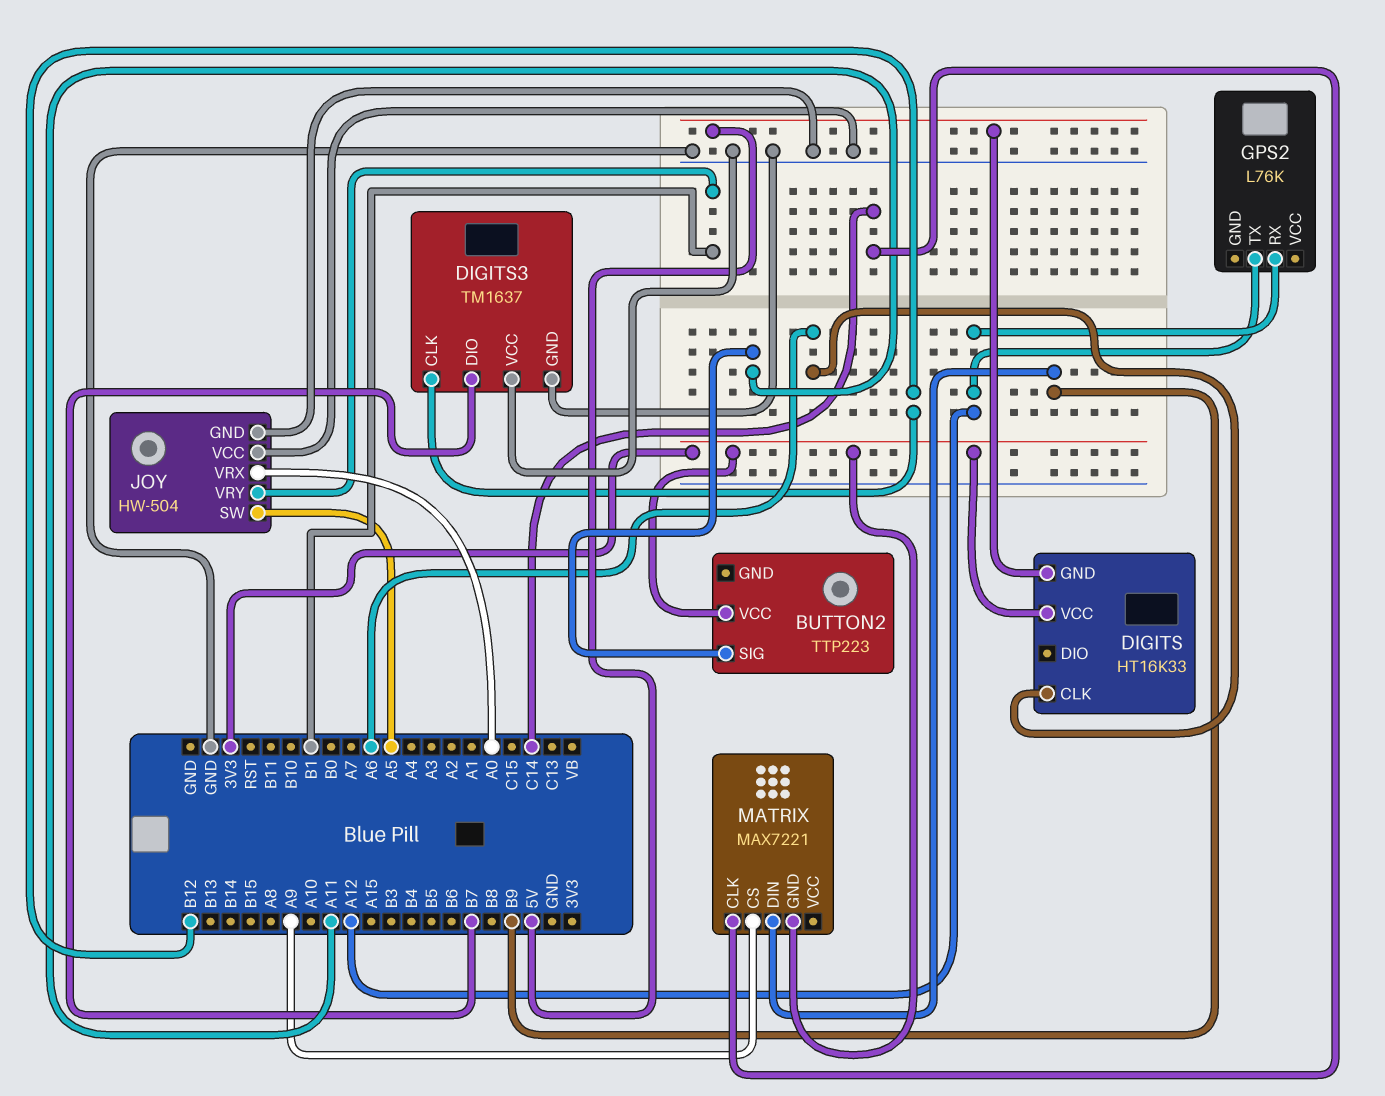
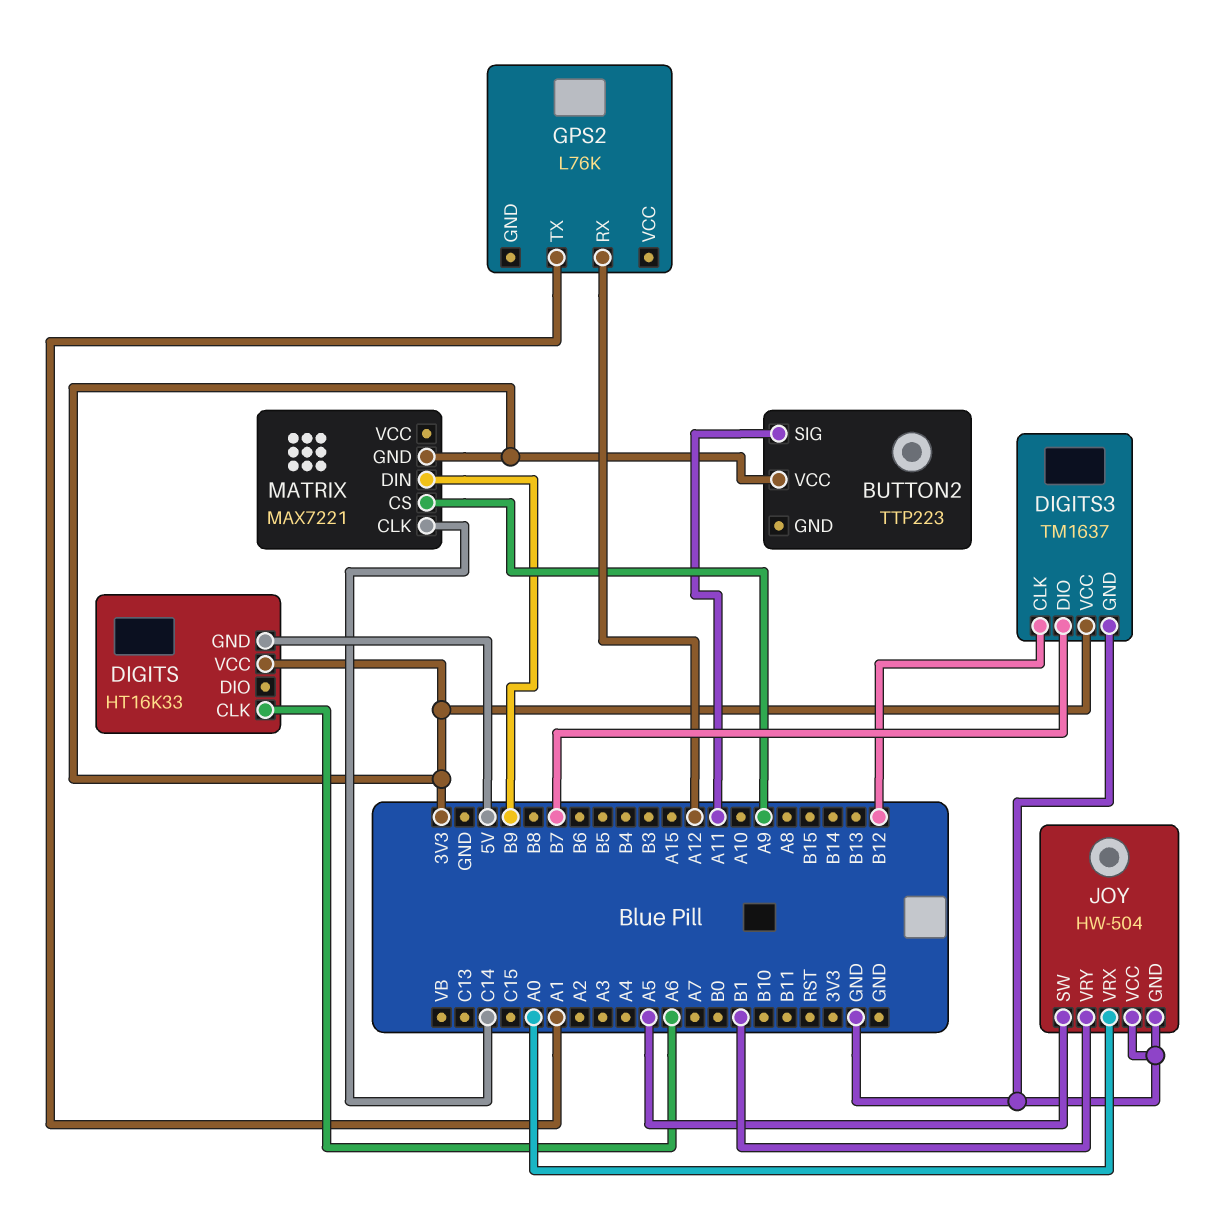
DIGITS3 pin VCC: GND -> 3V3
GPS2 pin TX: A12 -> A1

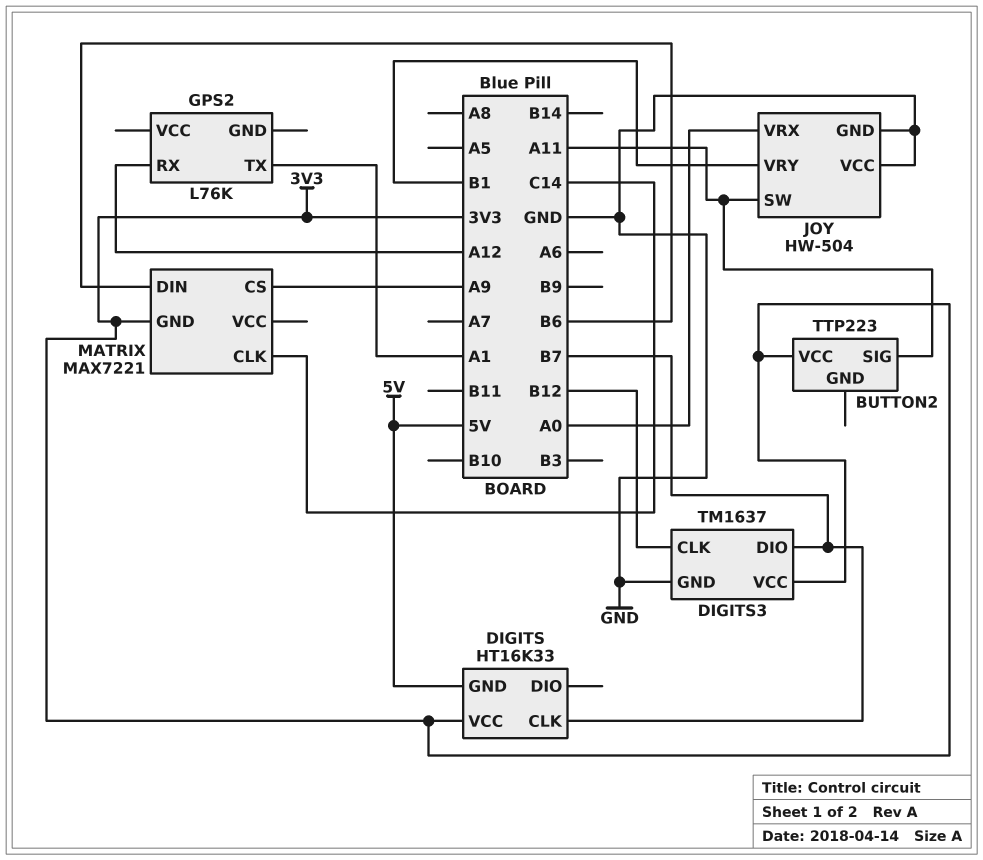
DIGITS pin CLK: A6 -> B7
JOY pin SW: A5 -> A11
MATRIX pin DIN: B9 -> B6

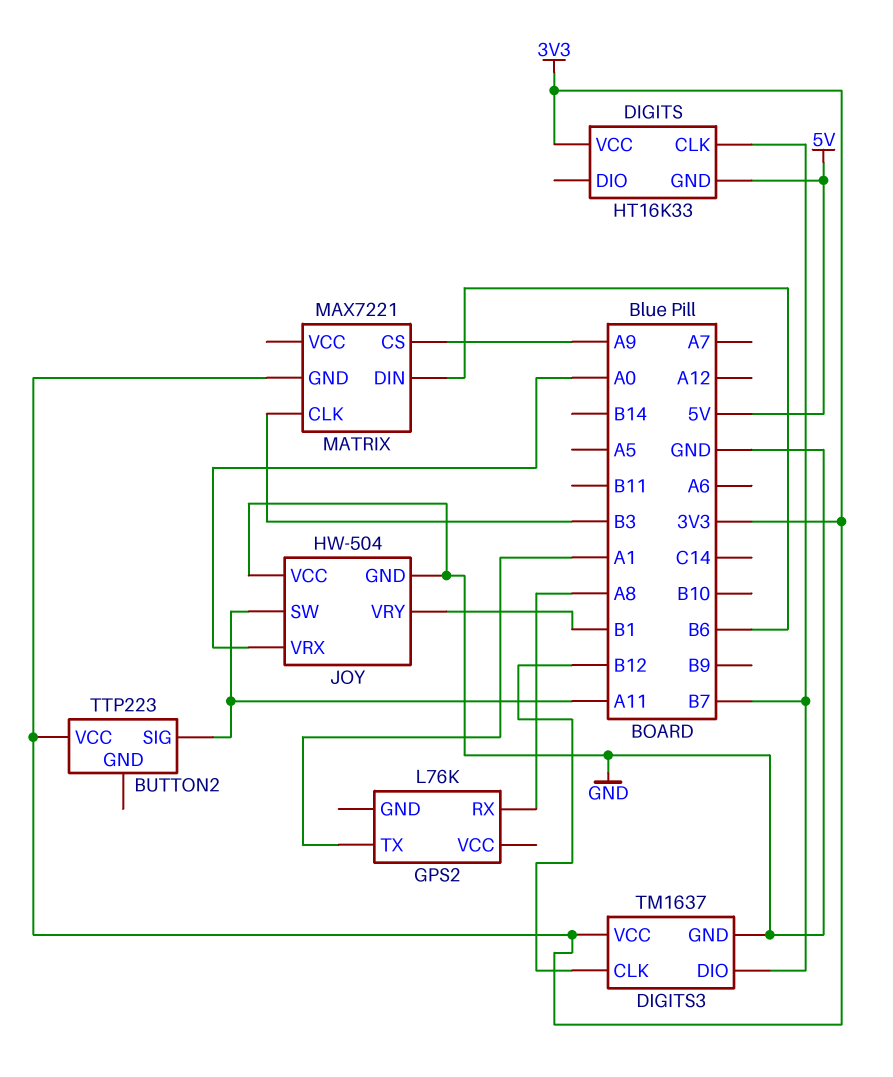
GPS2 pin RX: A12 -> A8
MATRIX pin CLK: C14 -> B3

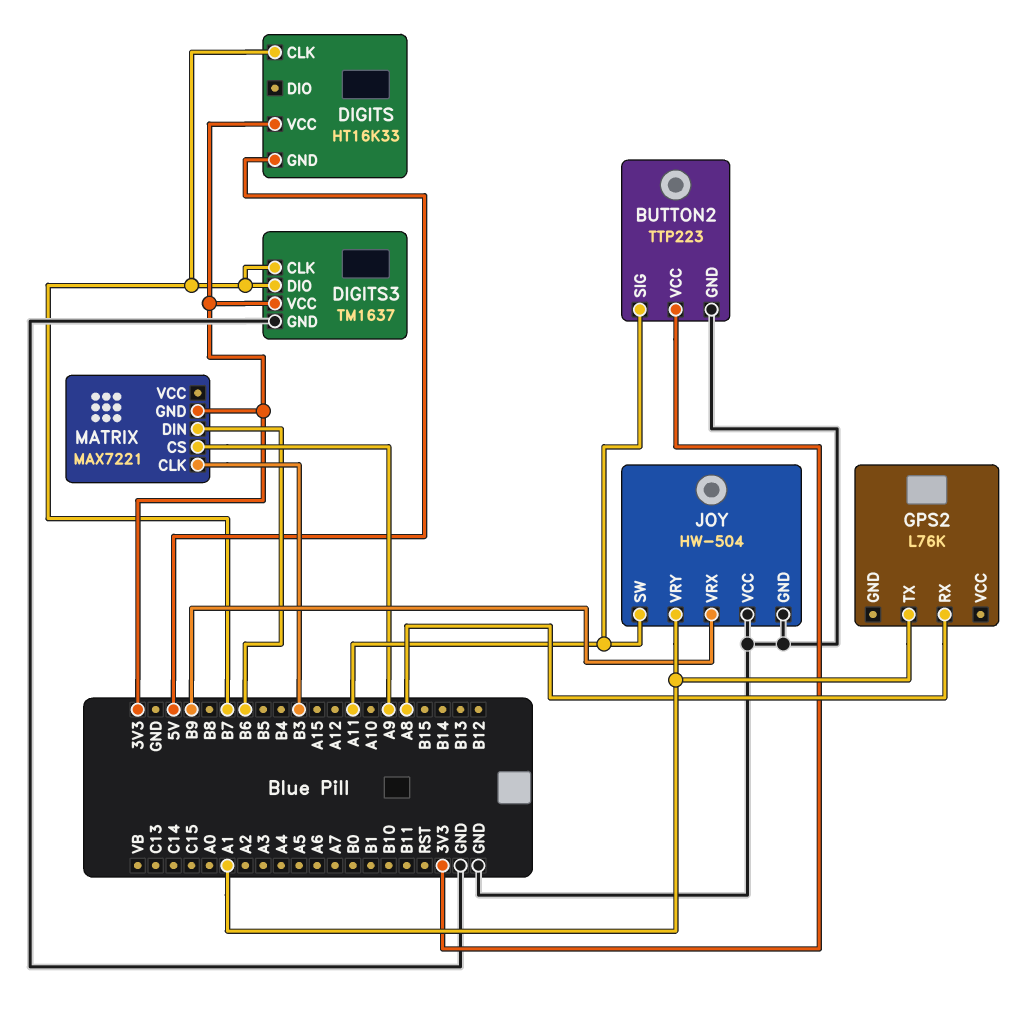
BUTTON2 pin GND: none -> GND
DIGITS3 pin CLK: B12 -> B7
JOY pin VRX: A0 -> B9
JOY pin VRY: B1 -> A1

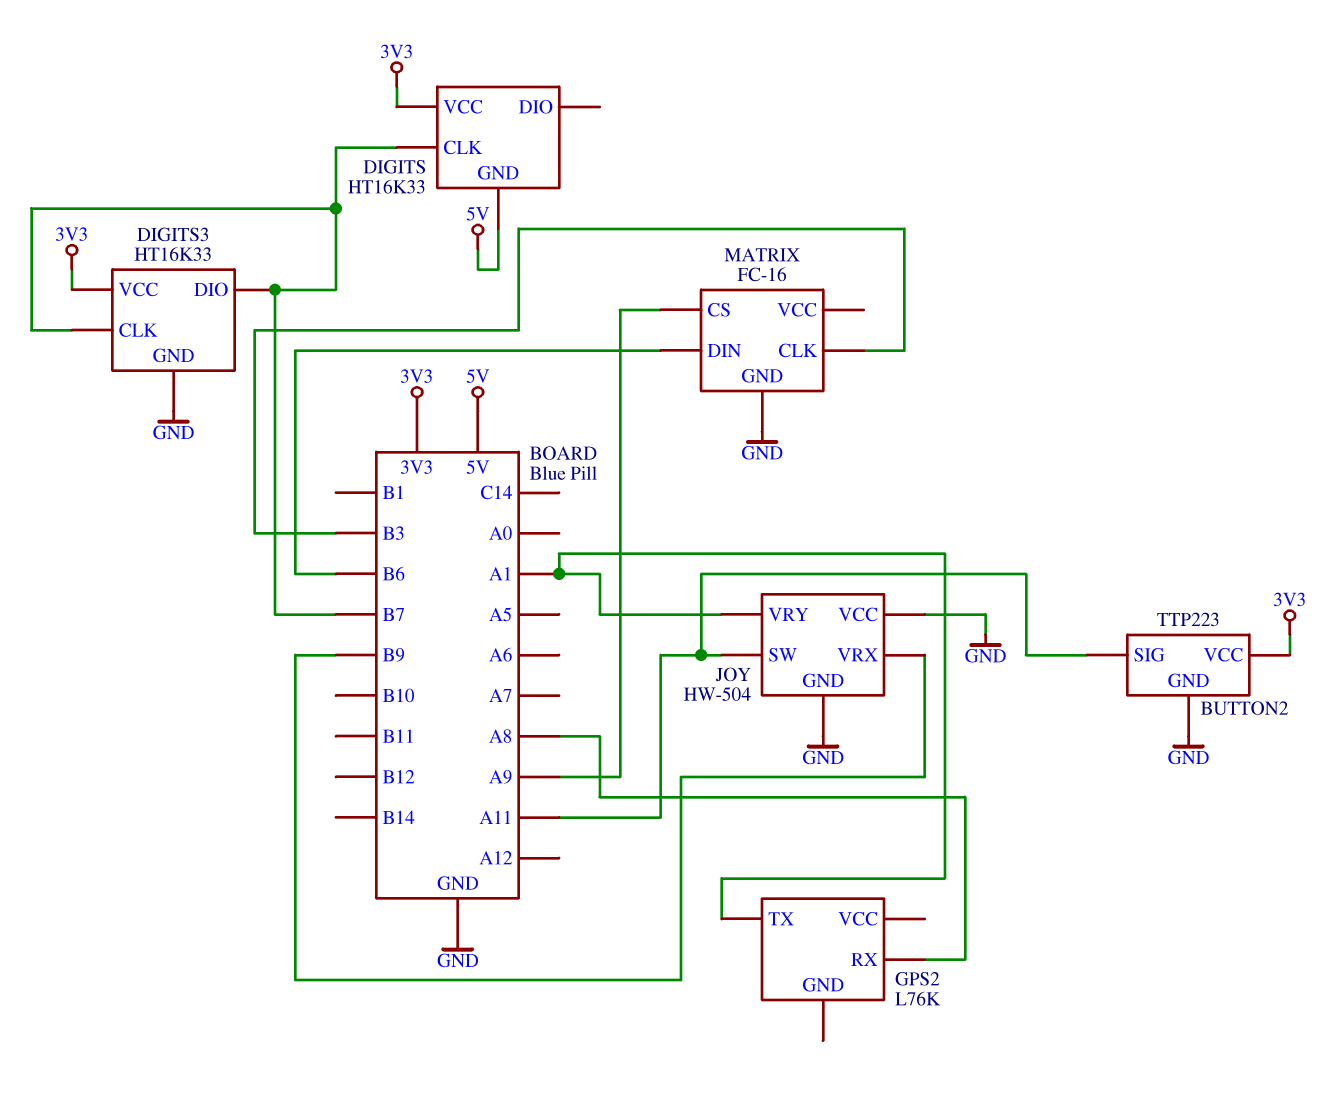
DIGITS3: TM1637 -> HT16K33
MATRIX: MAX7221 -> FC-16
MATRIX pin GND: 3V3 -> GND

